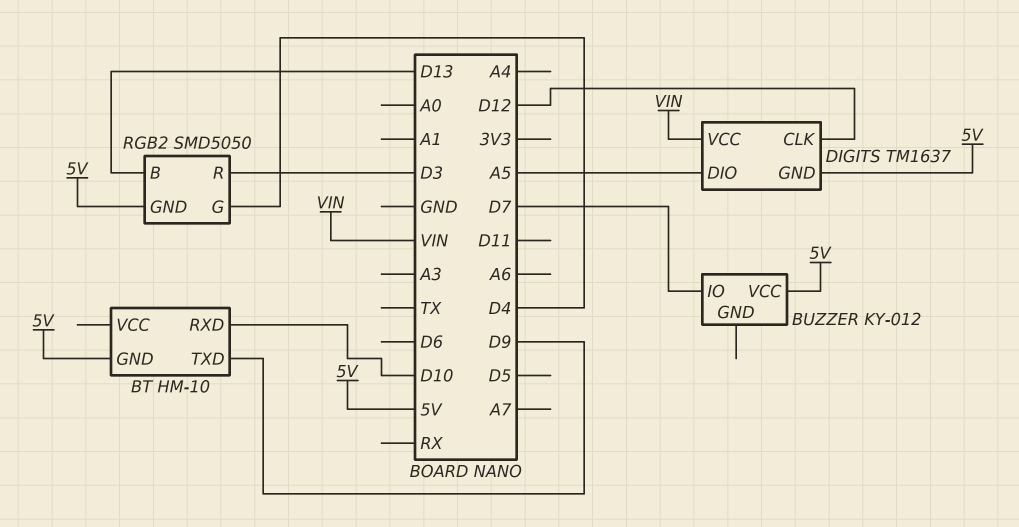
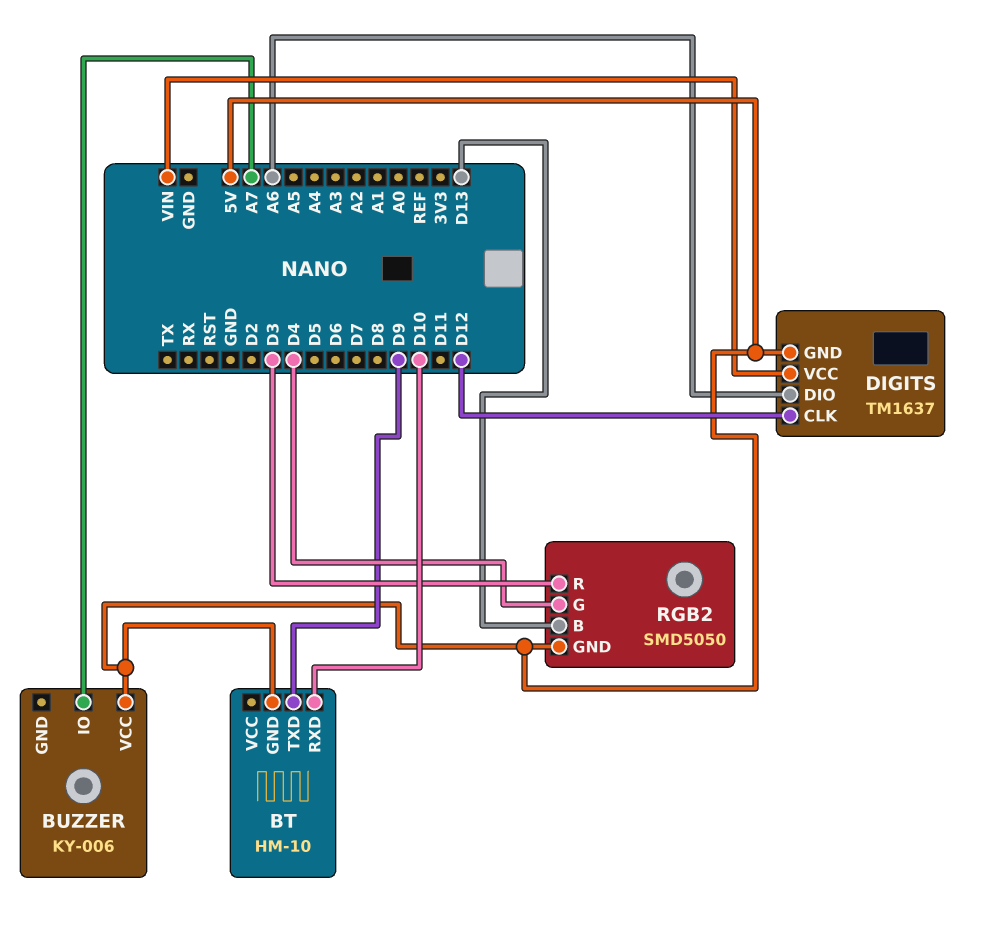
BUZZER: KY-012 -> KY-006
BUZZER pin IO: D7 -> A7
DIGITS pin DIO: A5 -> A6

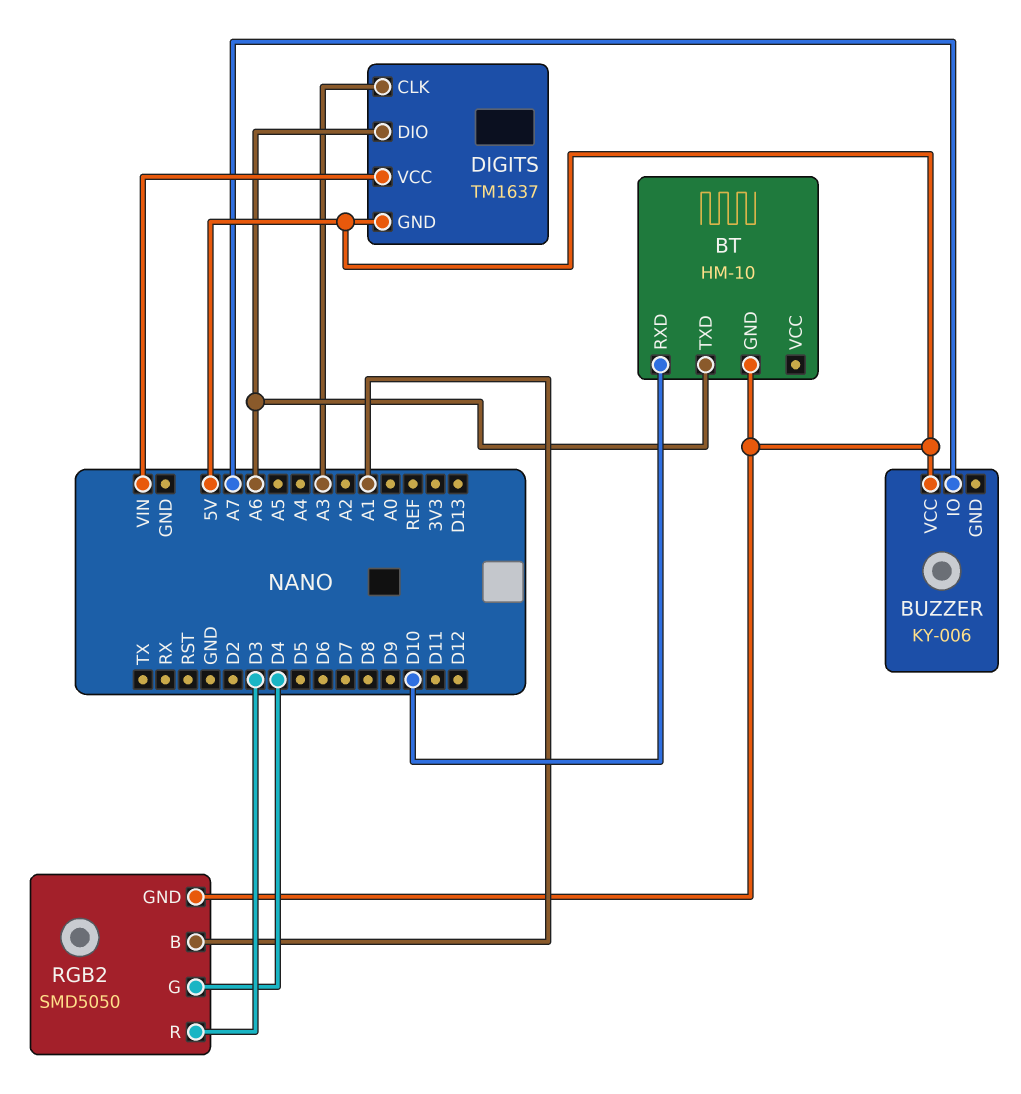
BT pin TXD: D9 -> A6
DIGITS pin CLK: D12 -> A3
RGB2 pin B: D13 -> A1

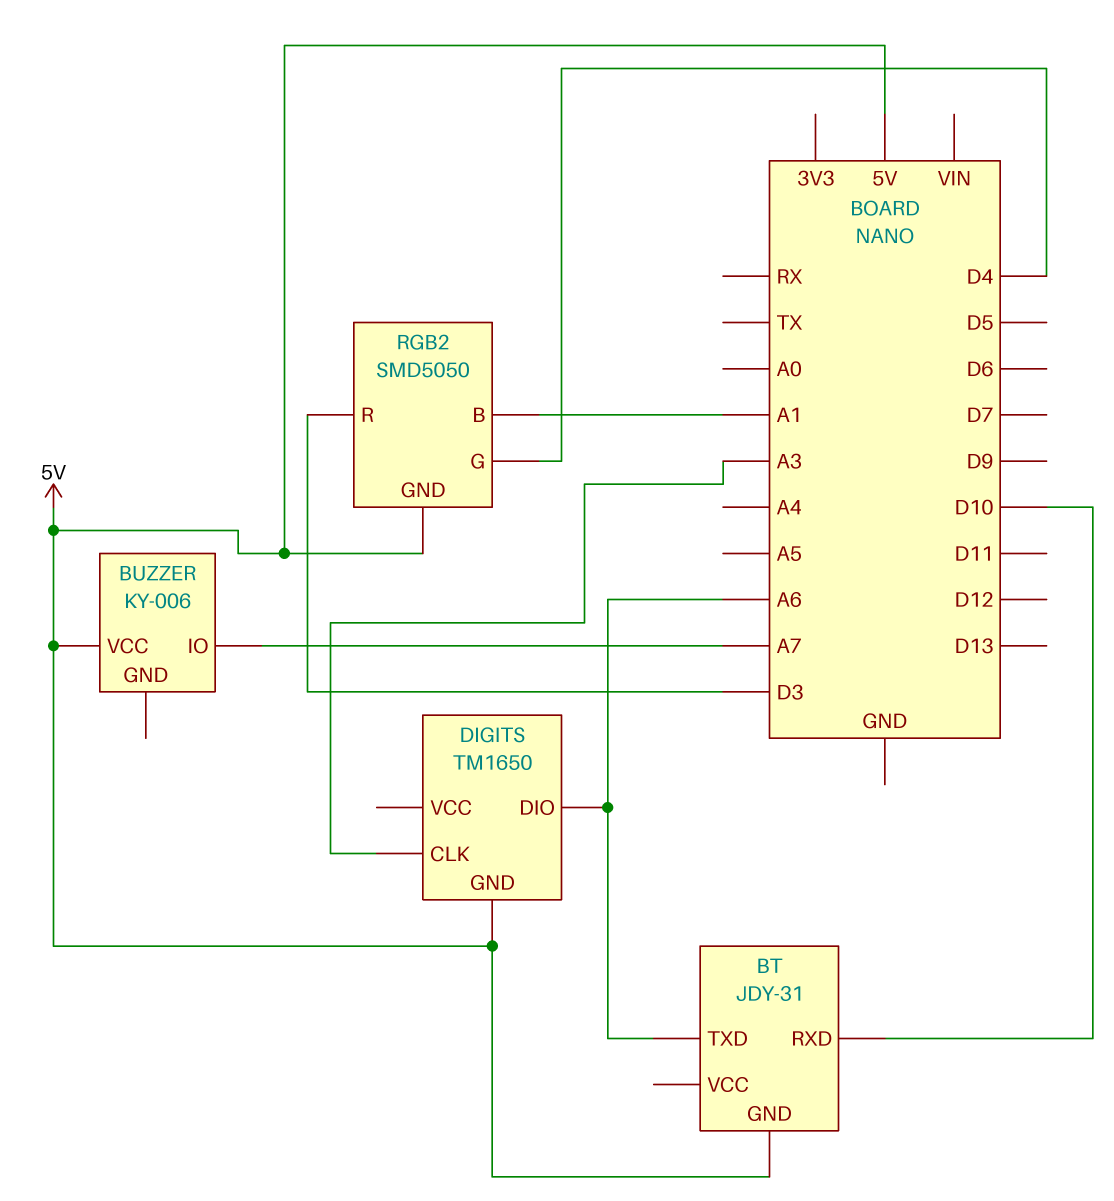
BT: HM-10 -> JDY-31
DIGITS: TM1637 -> TM1650
DIGITS pin VCC: VIN -> none

